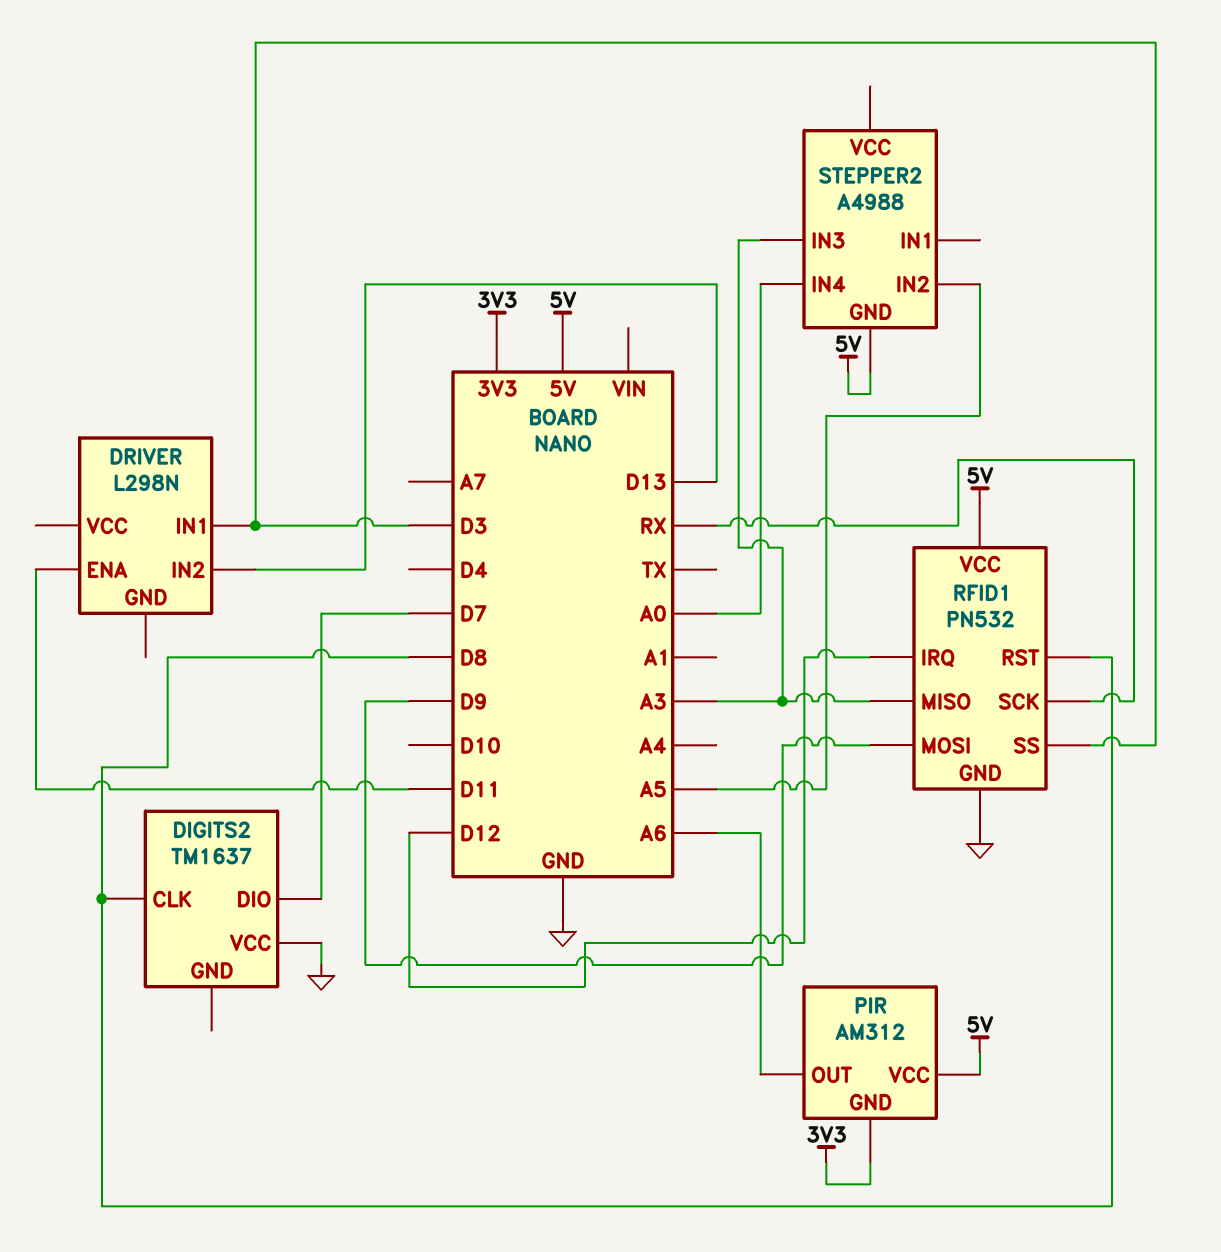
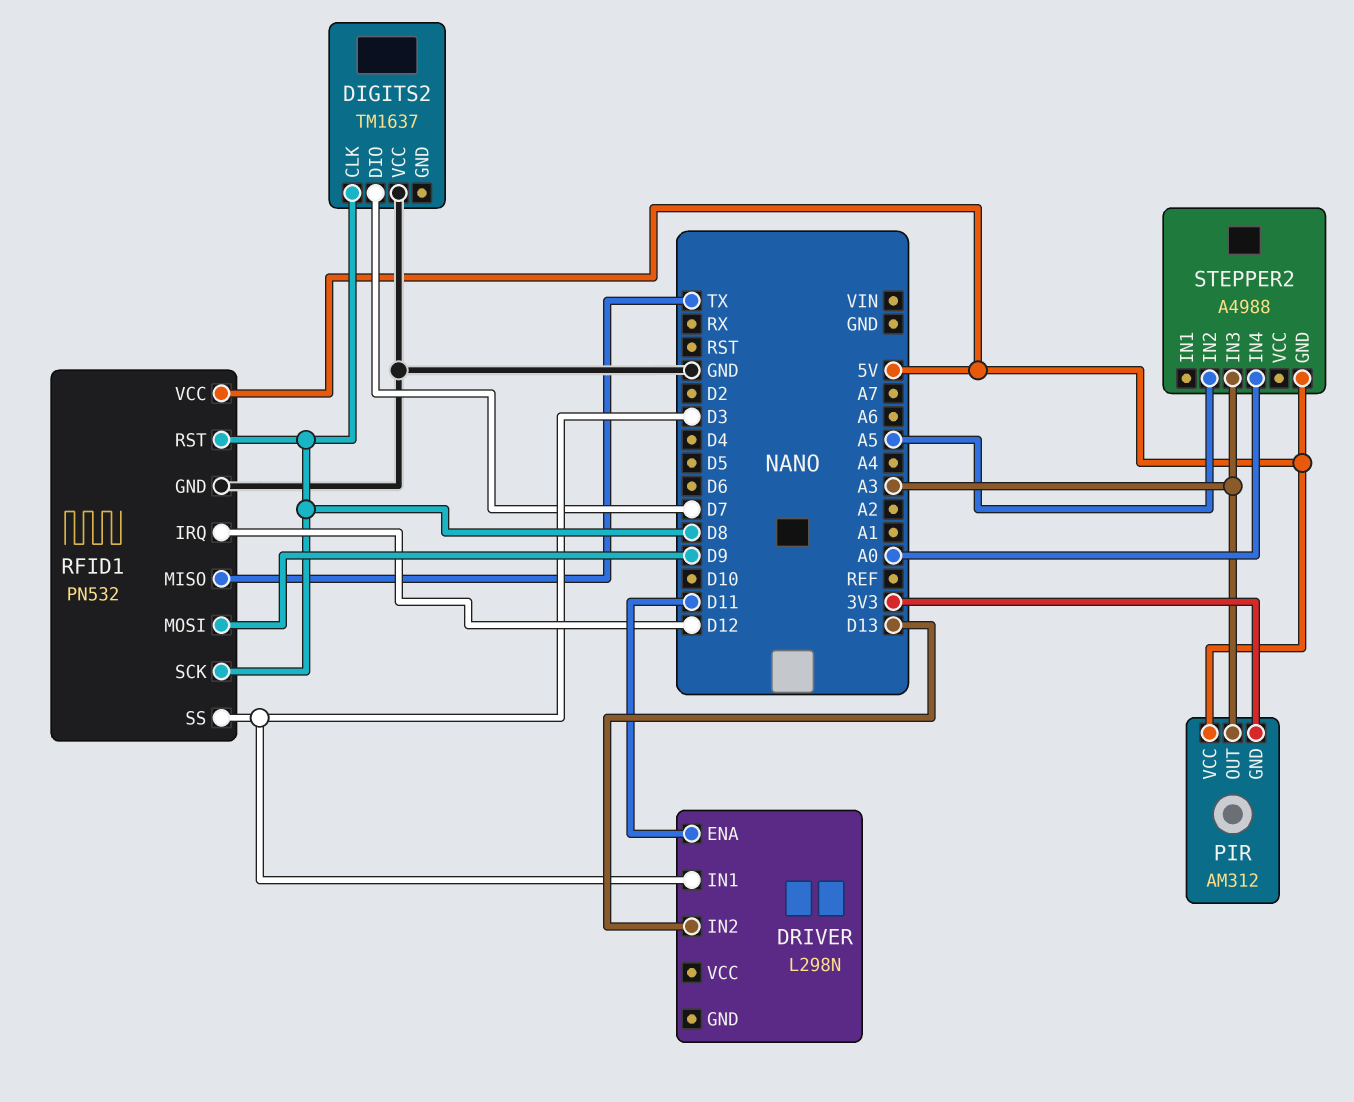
PIR pin OUT: A6 -> A3
RFID1 pin MISO: A3 -> TX
RFID1 pin SCK: RX -> D8

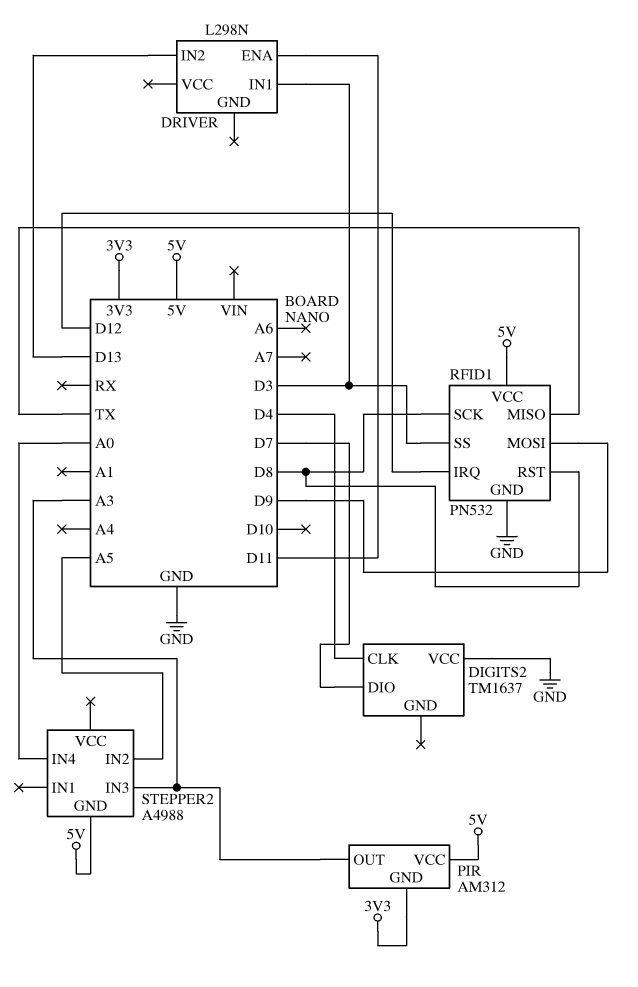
DIGITS2 pin CLK: D8 -> D4

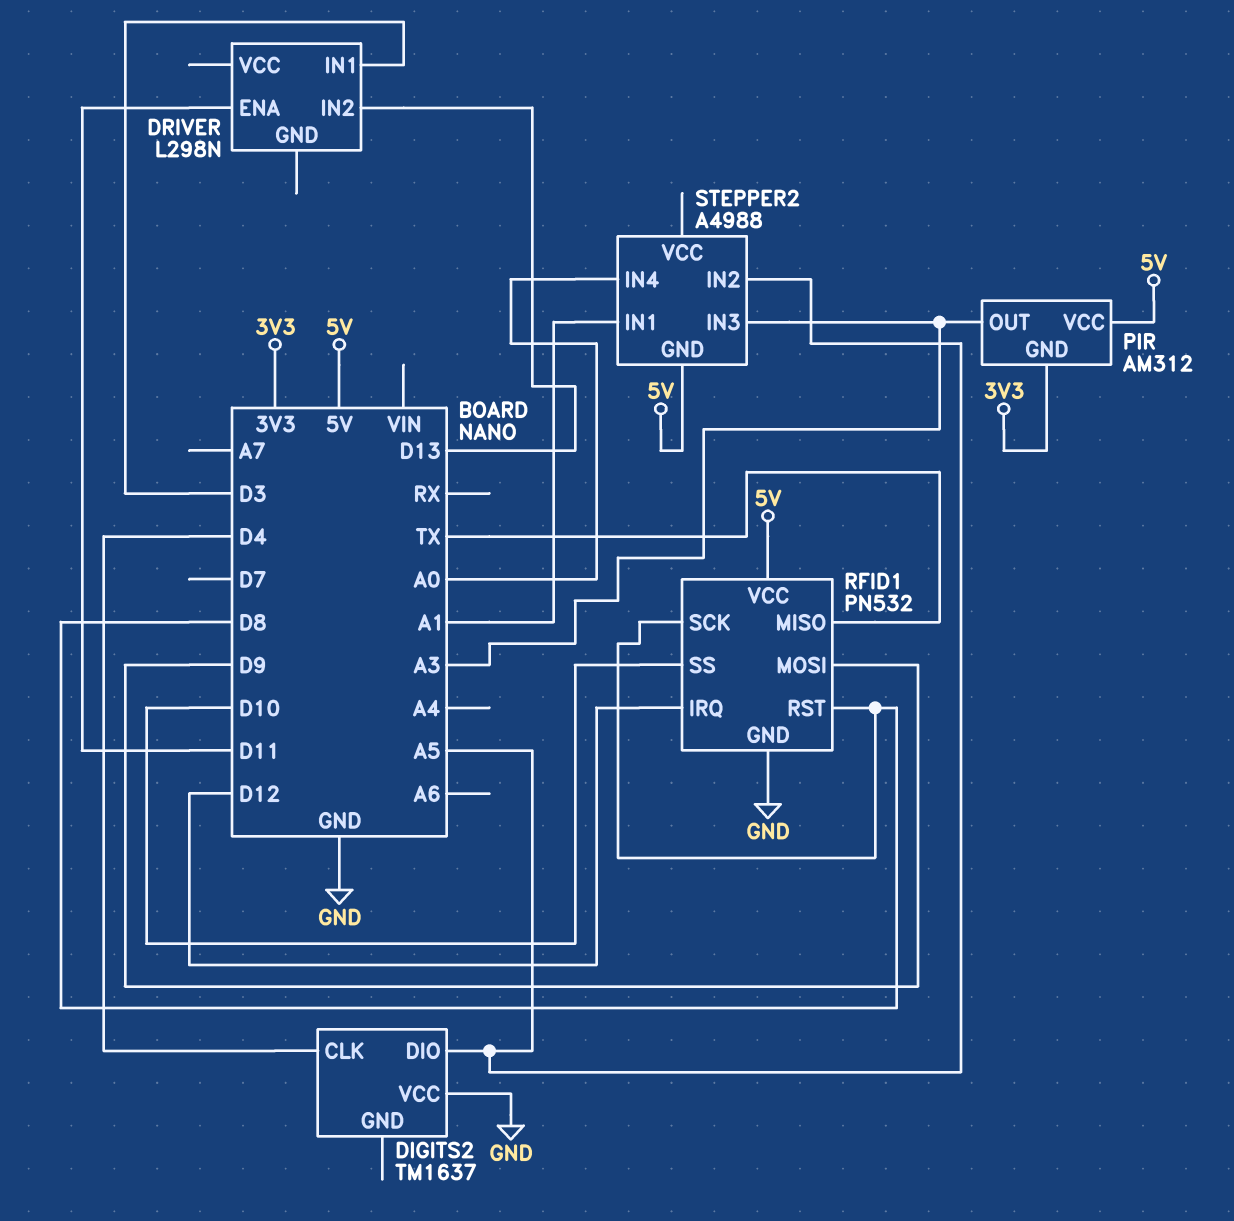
DIGITS2 pin DIO: D7 -> A5
RFID1 pin SS: D3 -> D10
STEPPER2 pin IN1: none -> A1

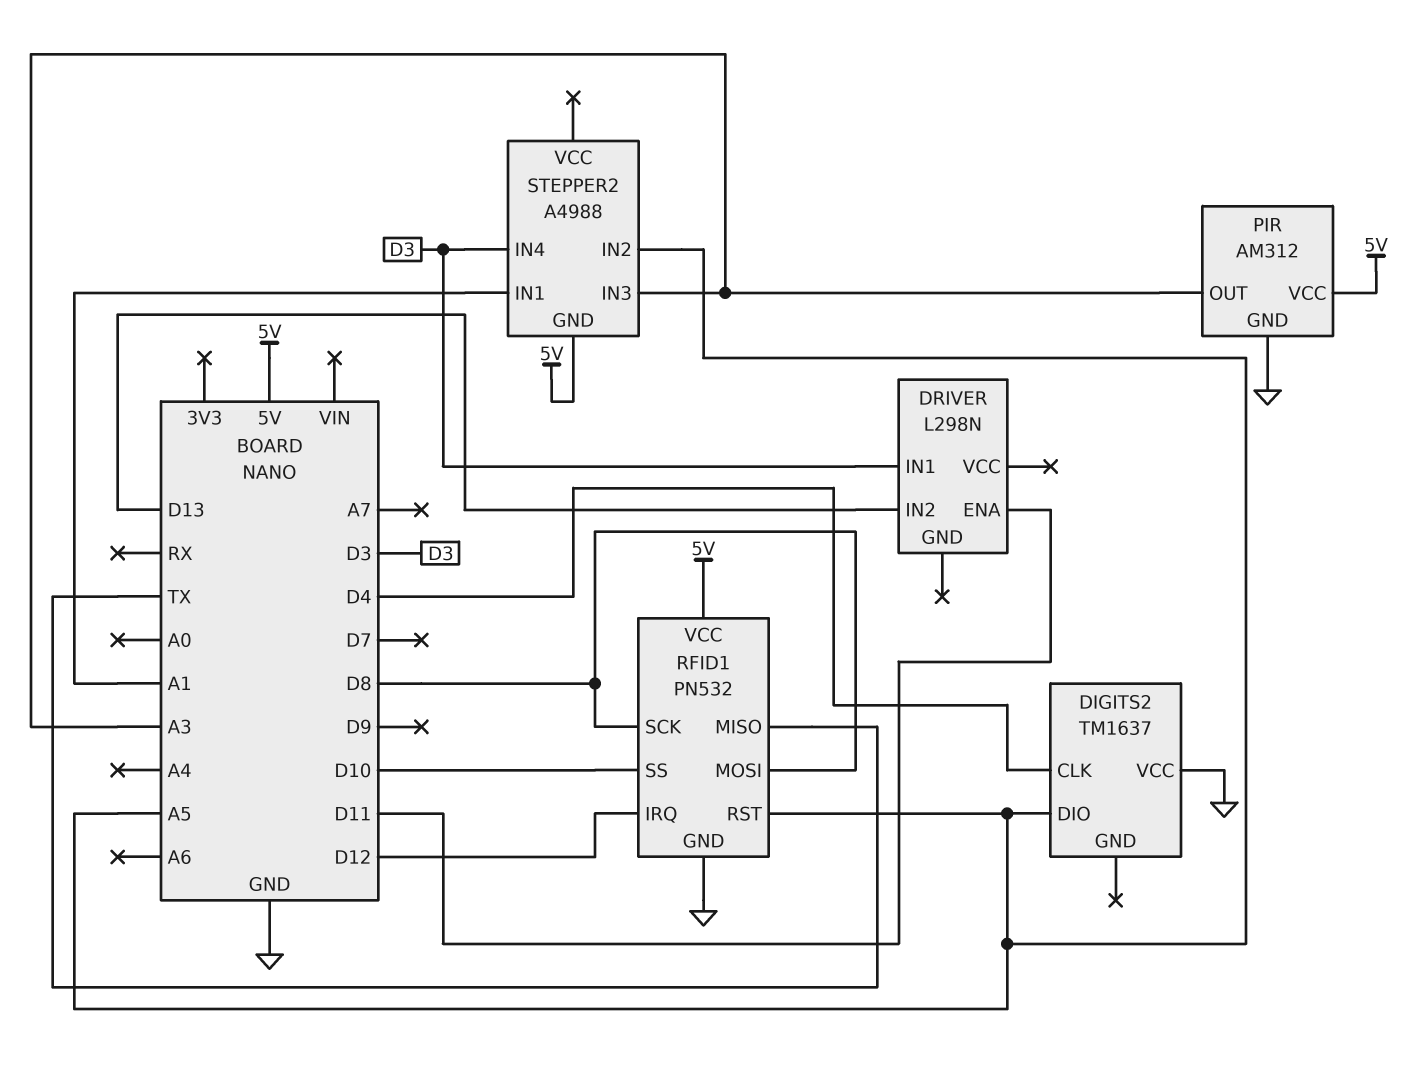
PIR pin GND: 3V3 -> GND
RFID1 pin MOSI: D9 -> D8
RFID1 pin RST: D8 -> A5
STEPPER2 pin IN4: A0 -> D3

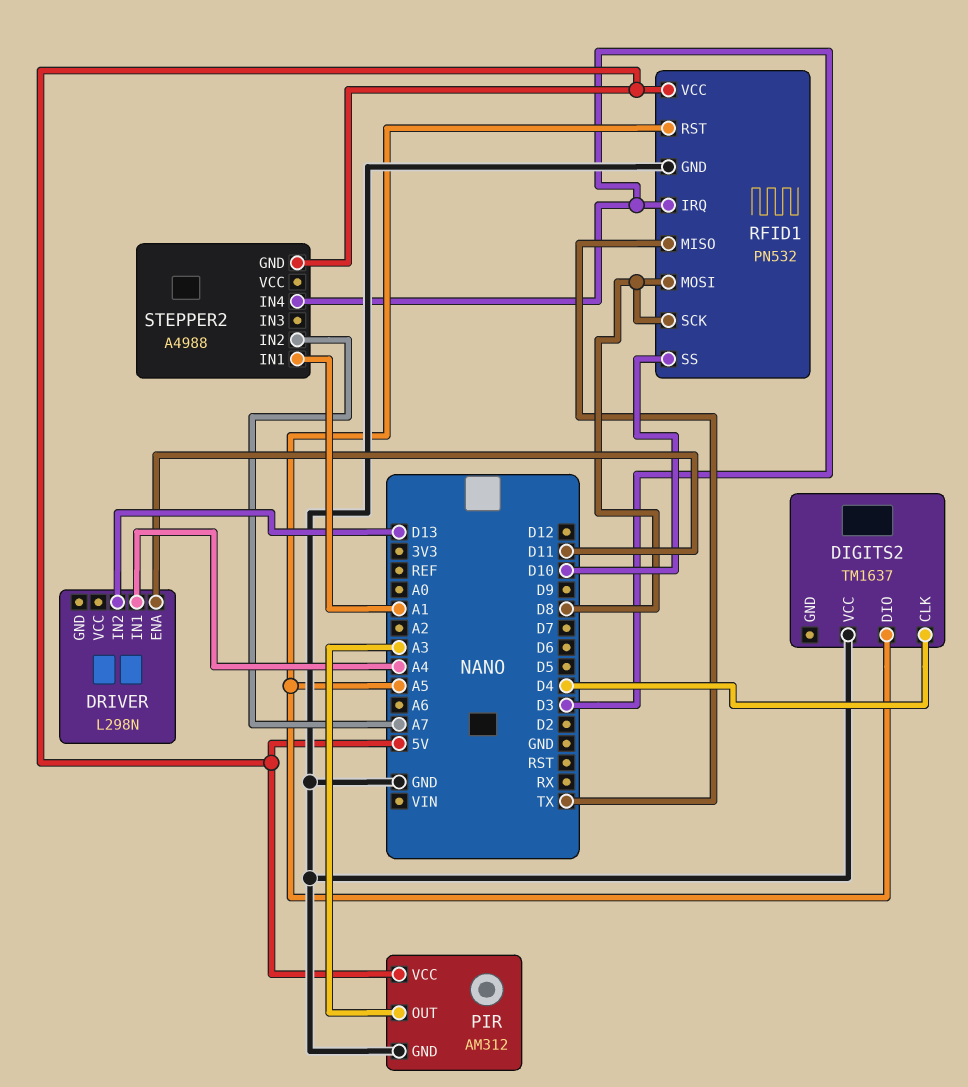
DRIVER pin IN1: D3 -> A4
RFID1 pin IRQ: D12 -> D3
STEPPER2 pin IN2: A5 -> A7
STEPPER2 pin IN3: A3 -> none

